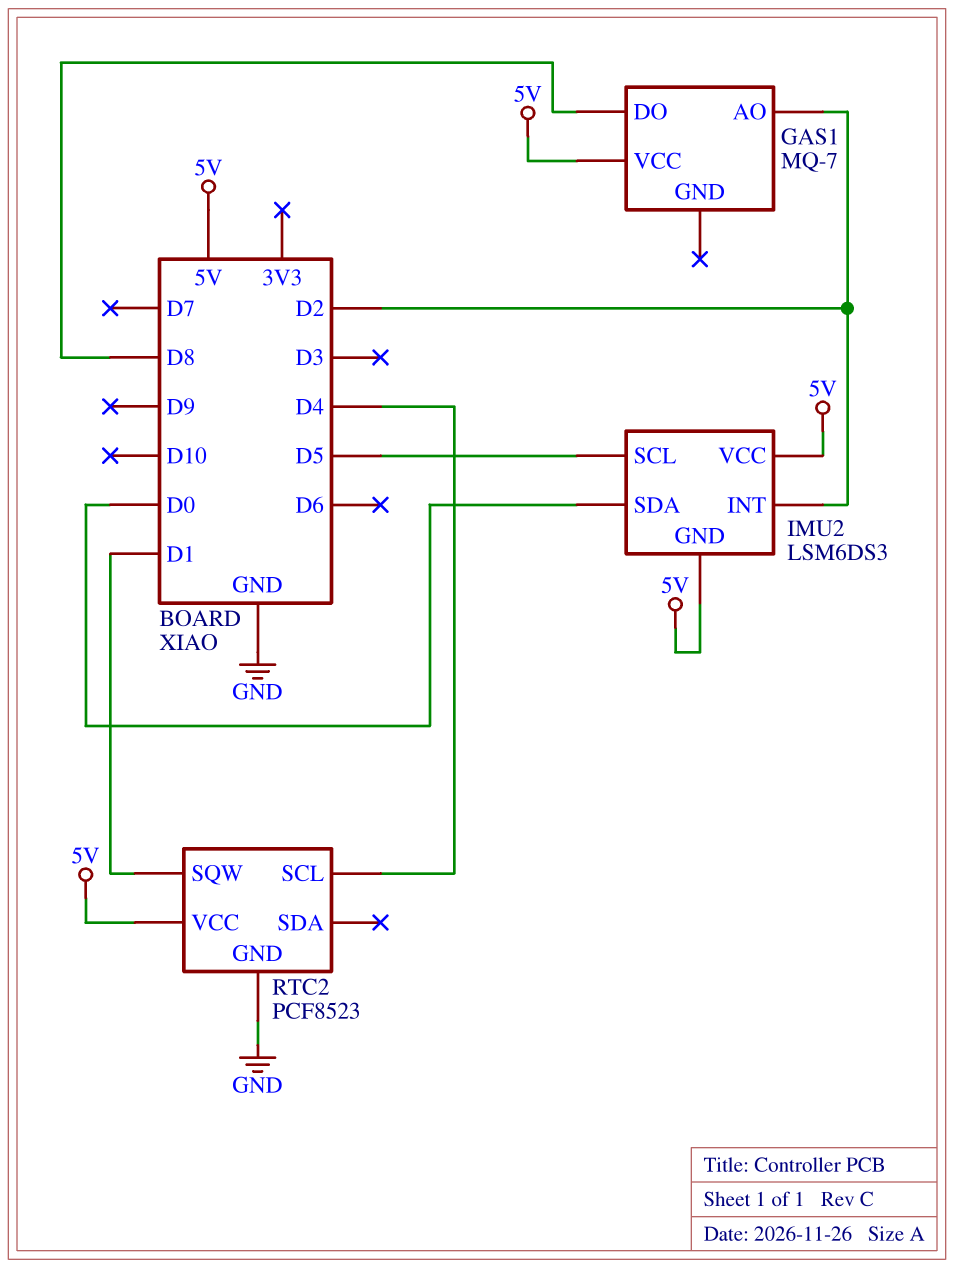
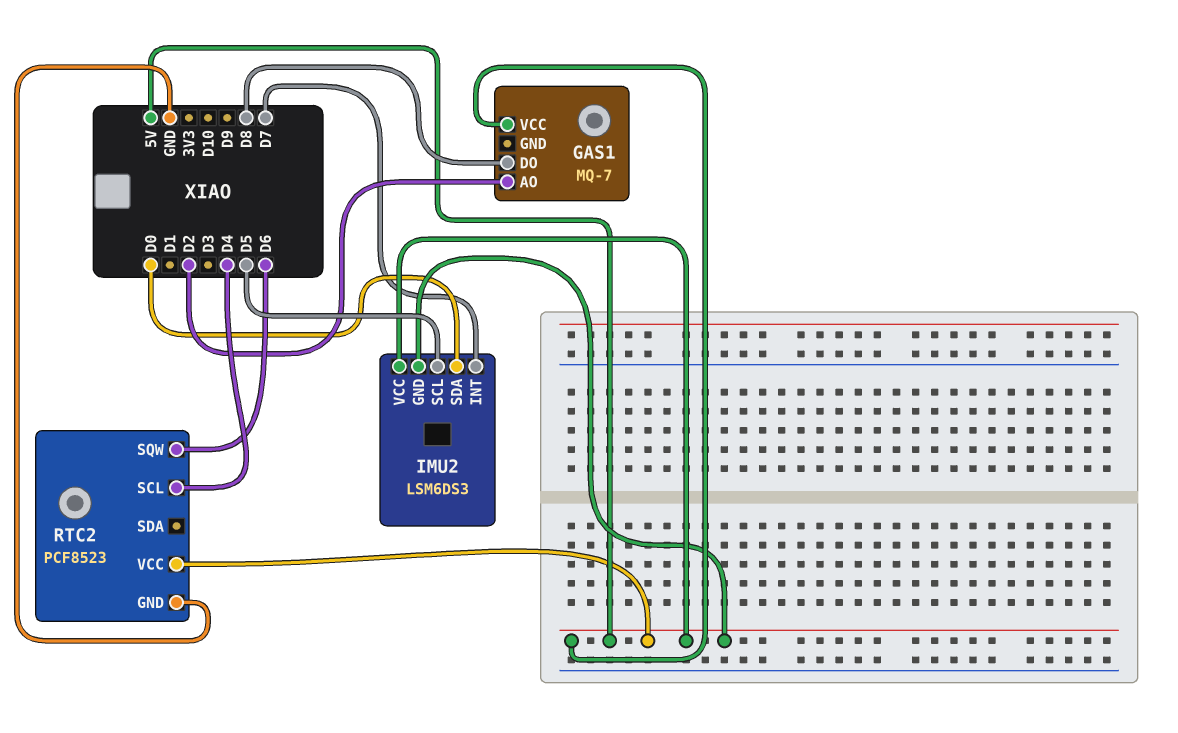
IMU2 pin INT: D2 -> D7
RTC2 pin SQW: D1 -> D6

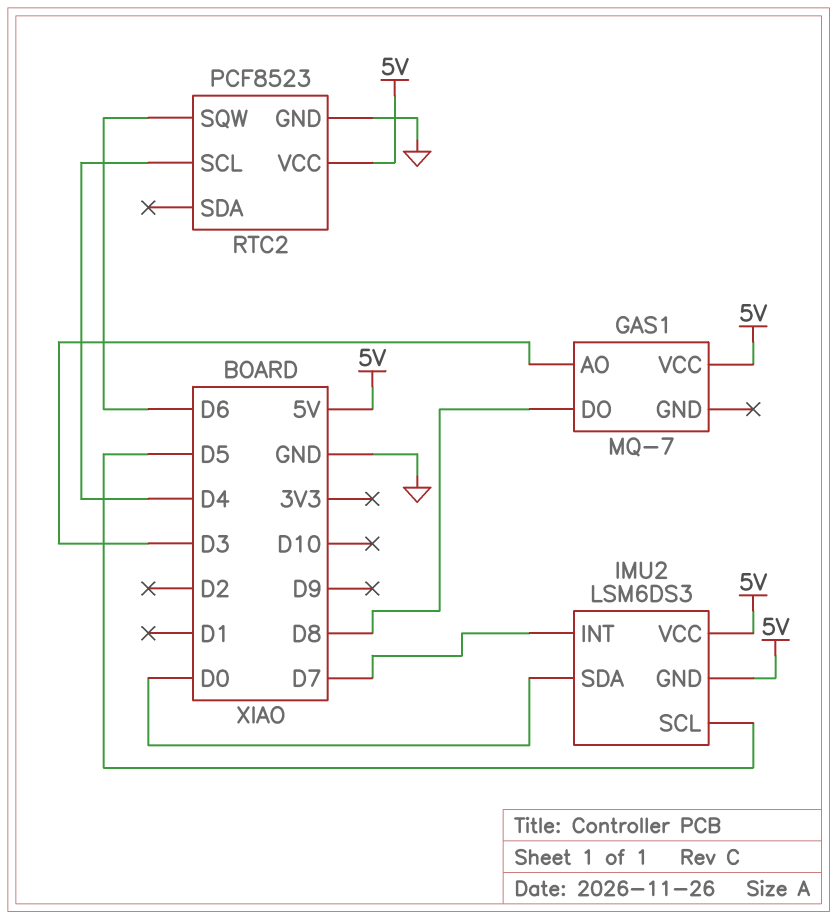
GAS1 pin AO: D2 -> D3

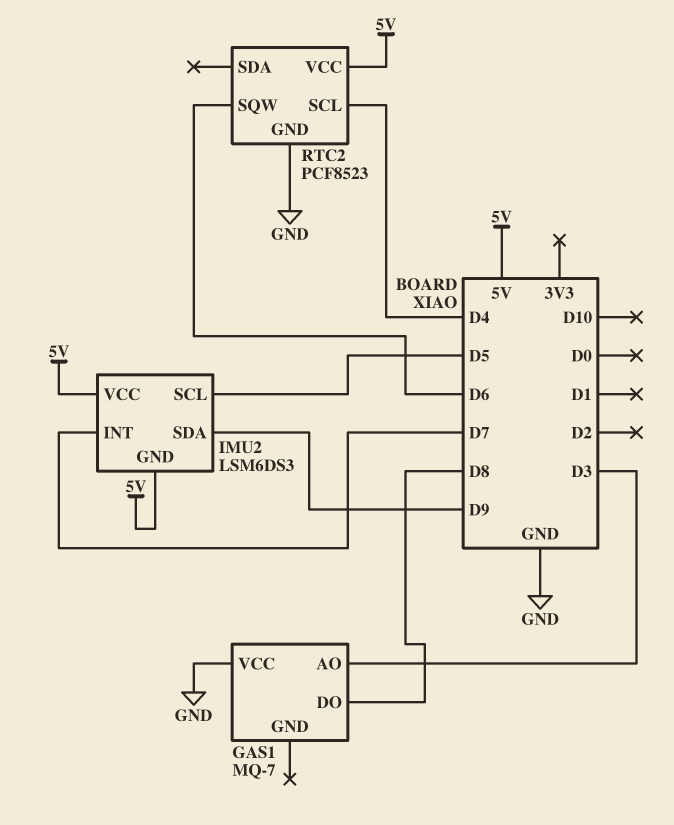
GAS1 pin VCC: 5V -> GND
IMU2 pin SDA: D0 -> D9

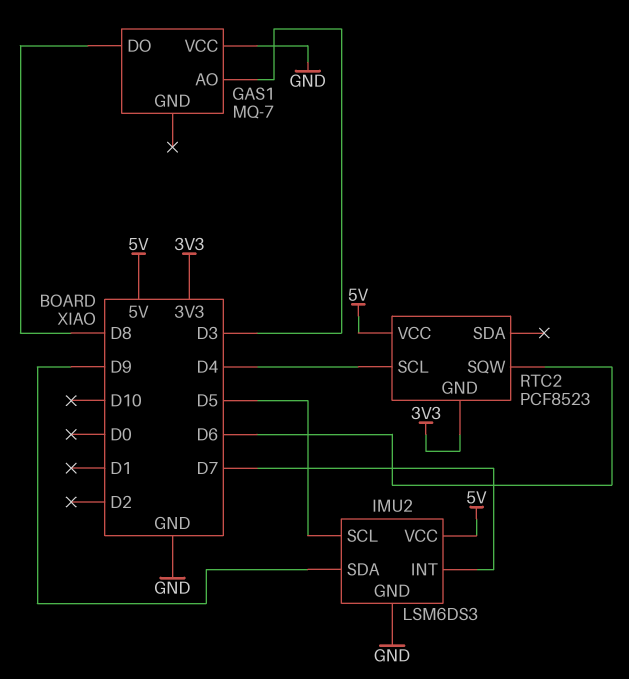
IMU2 pin GND: 5V -> GND
RTC2 pin GND: GND -> 3V3

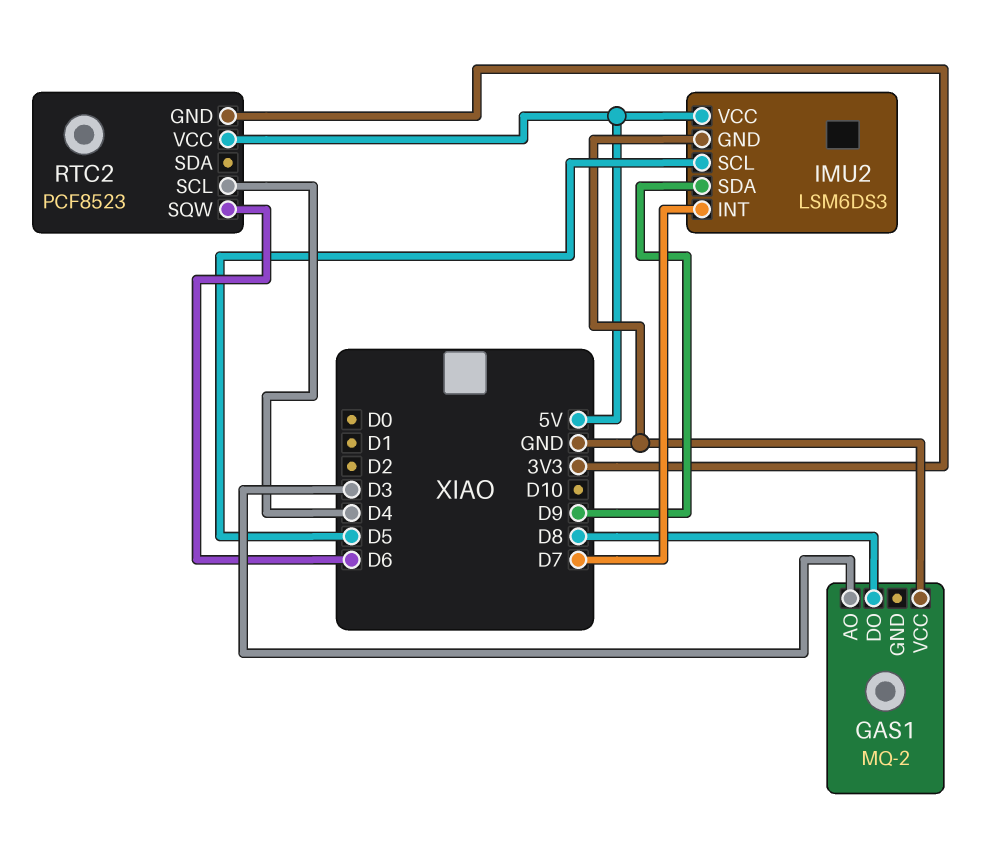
GAS1: MQ-7 -> MQ-2

